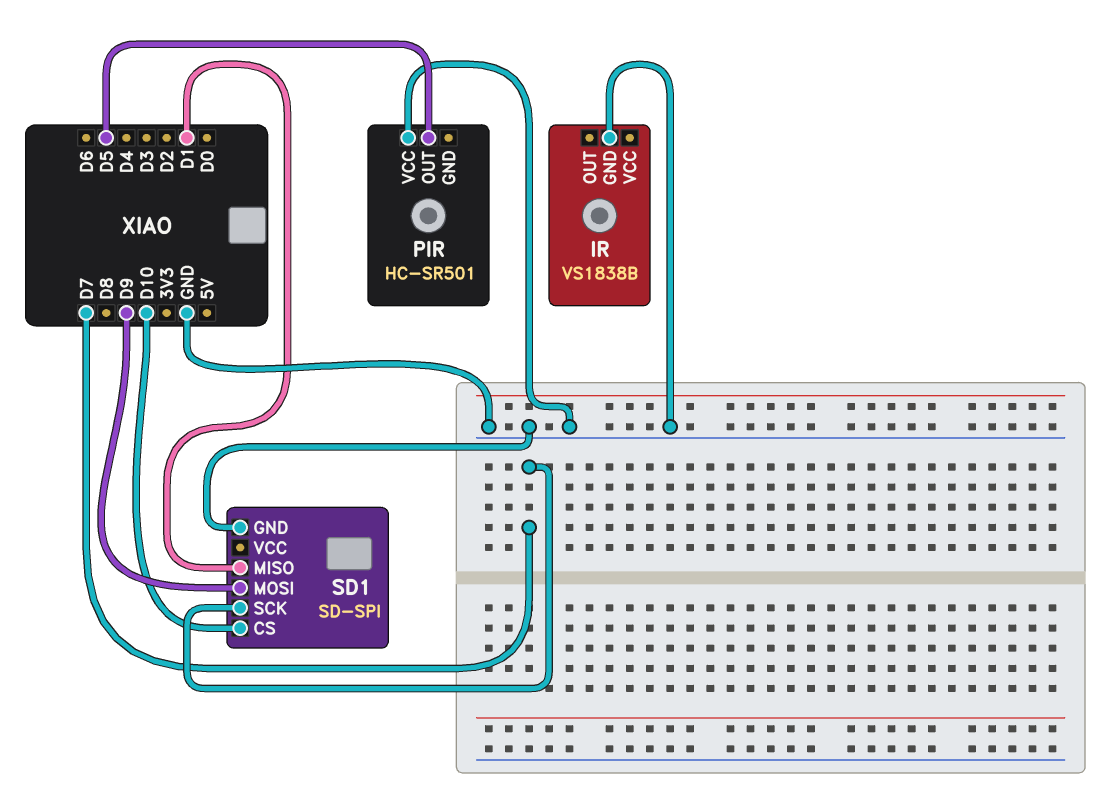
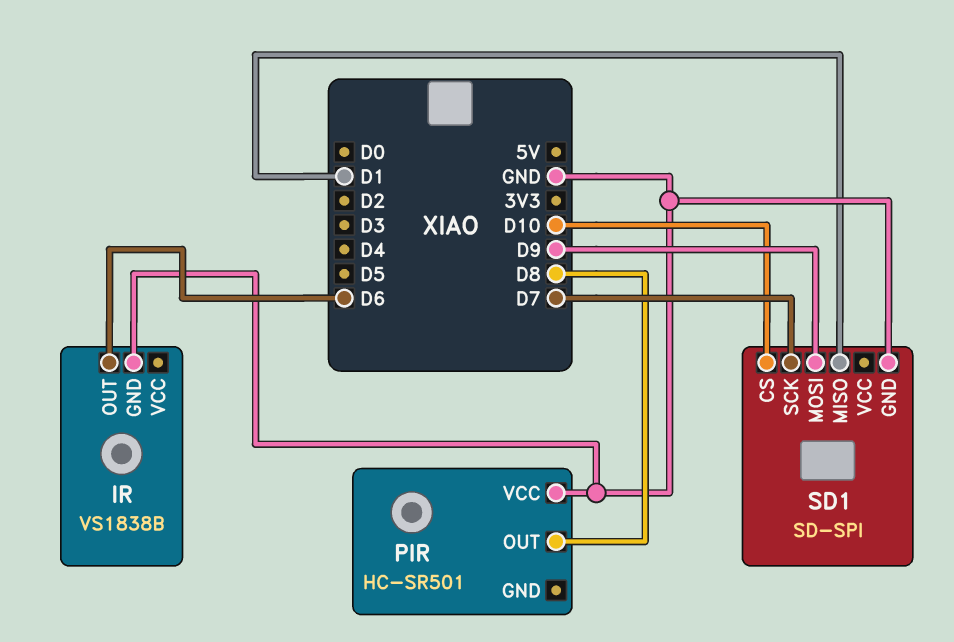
IR pin OUT: none -> D6
PIR pin OUT: D5 -> D8

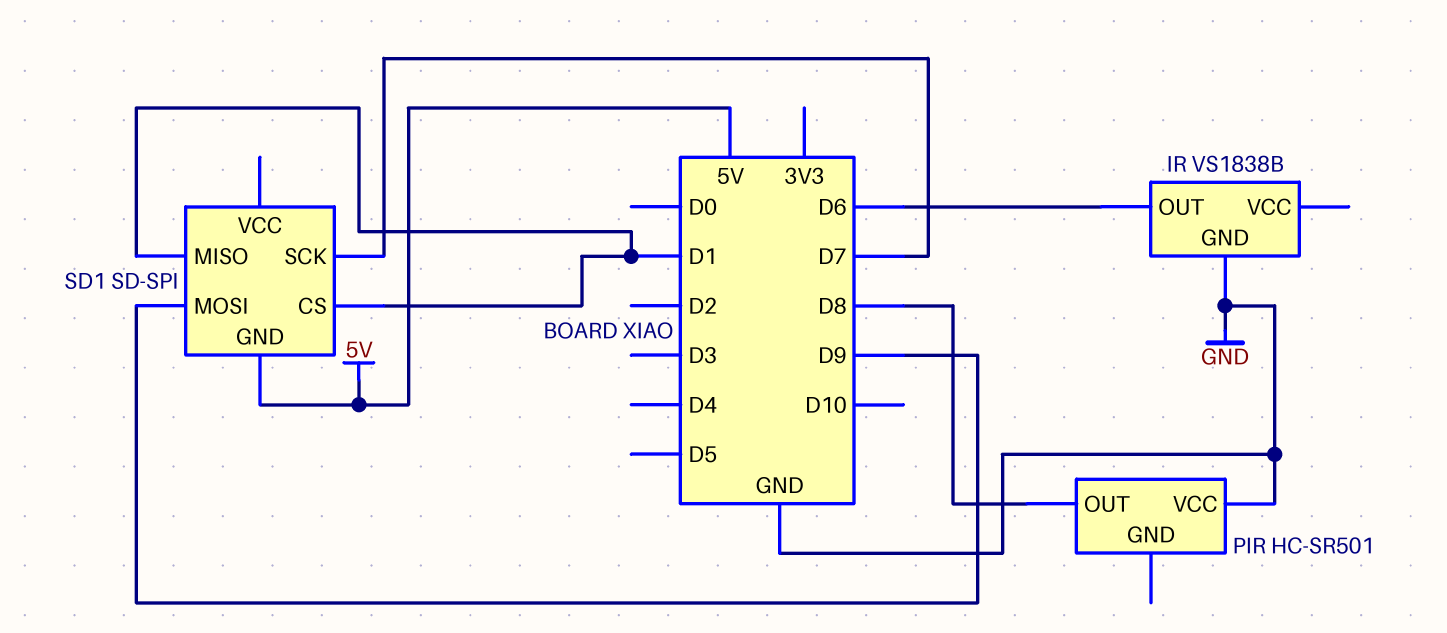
SD1 pin CS: D10 -> D1
SD1 pin GND: GND -> 5V

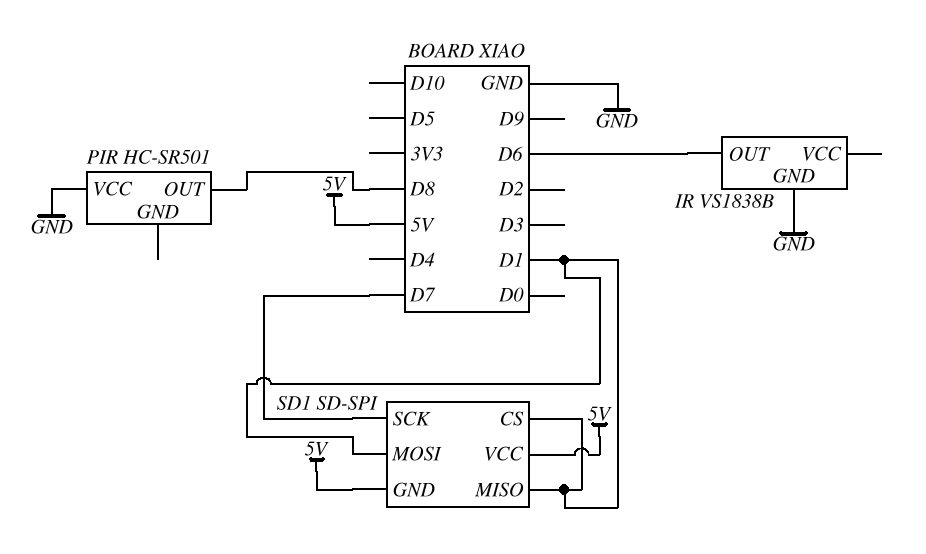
SD1 pin MOSI: D9 -> D1
SD1 pin VCC: none -> 5V

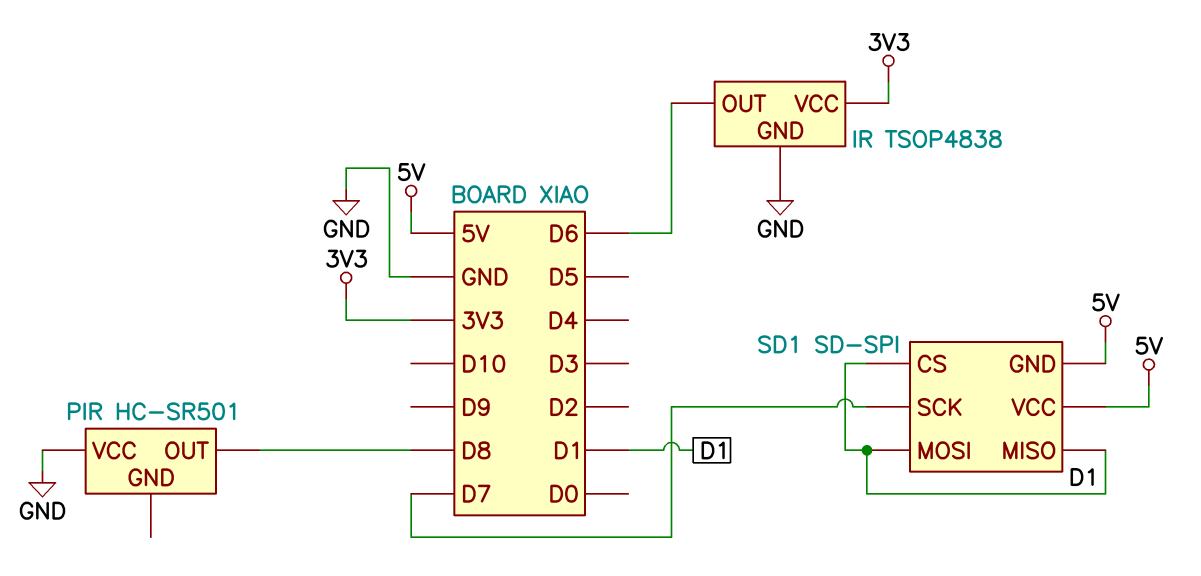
IR: VS1838B -> TSOP4838
IR pin VCC: none -> 3V3

